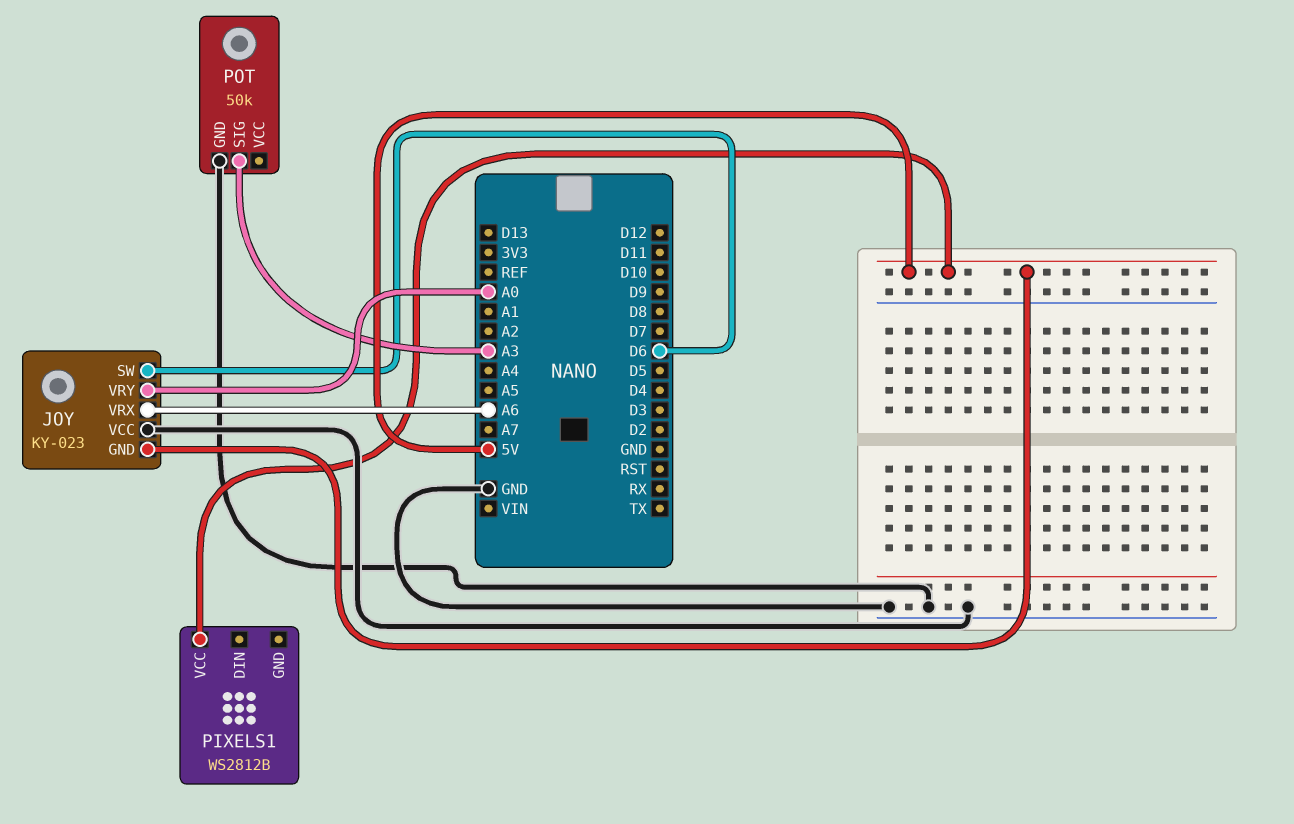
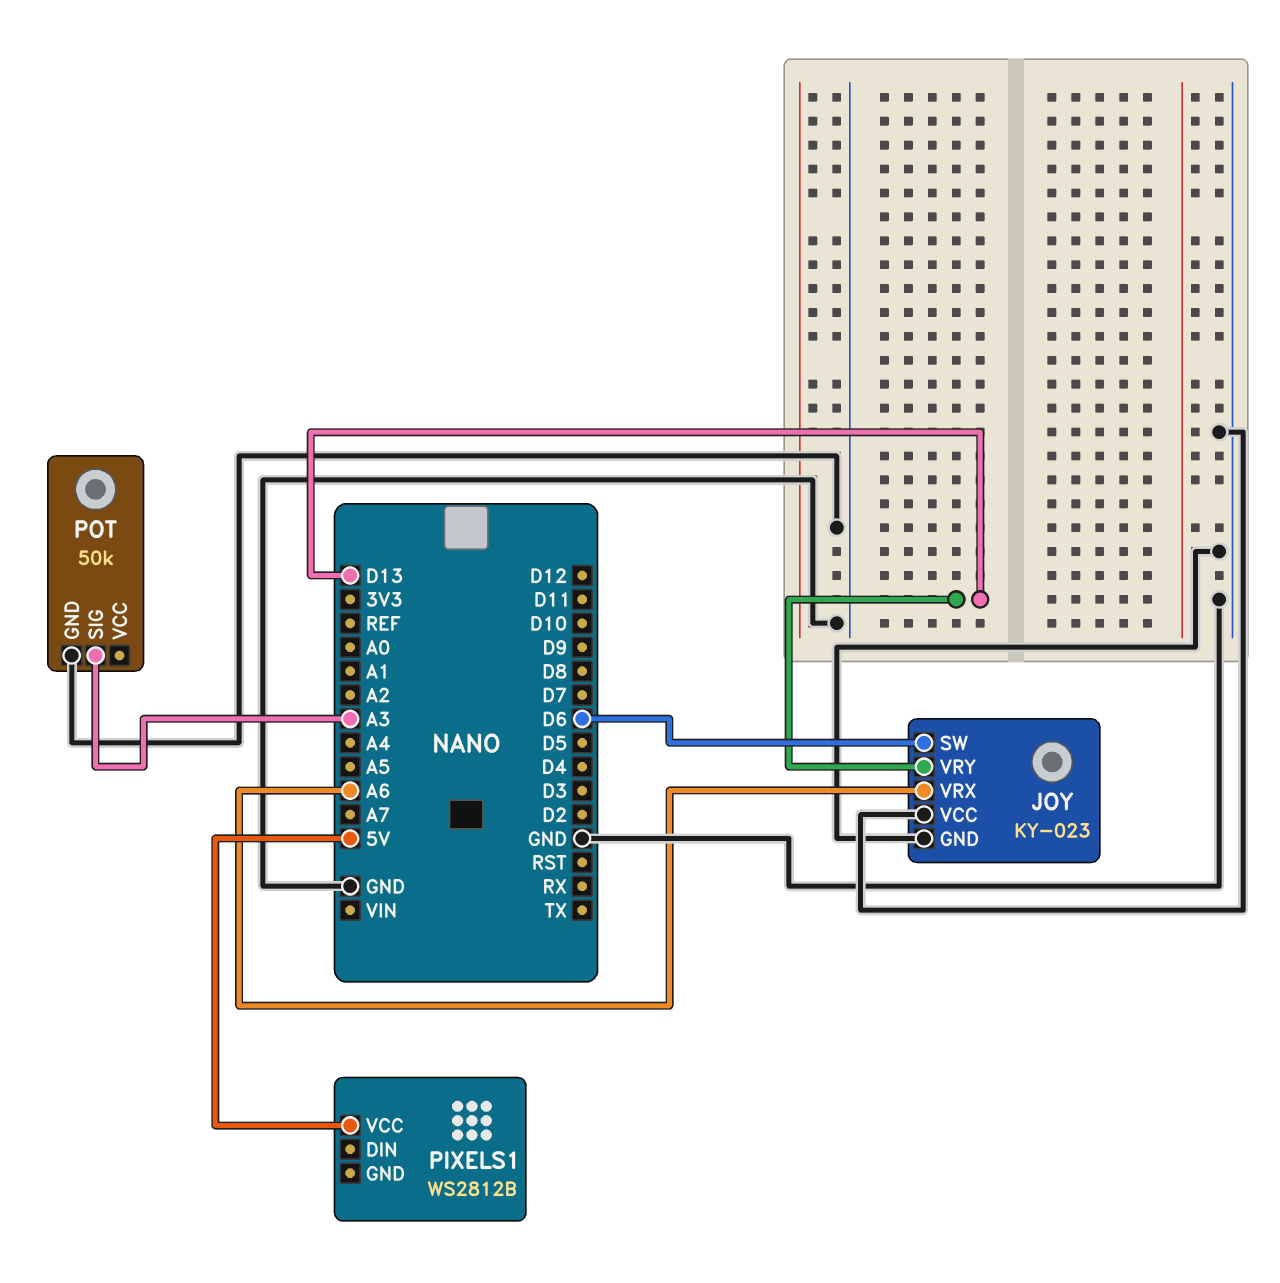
JOY pin GND: 5V -> GND
JOY pin VRY: A0 -> D13

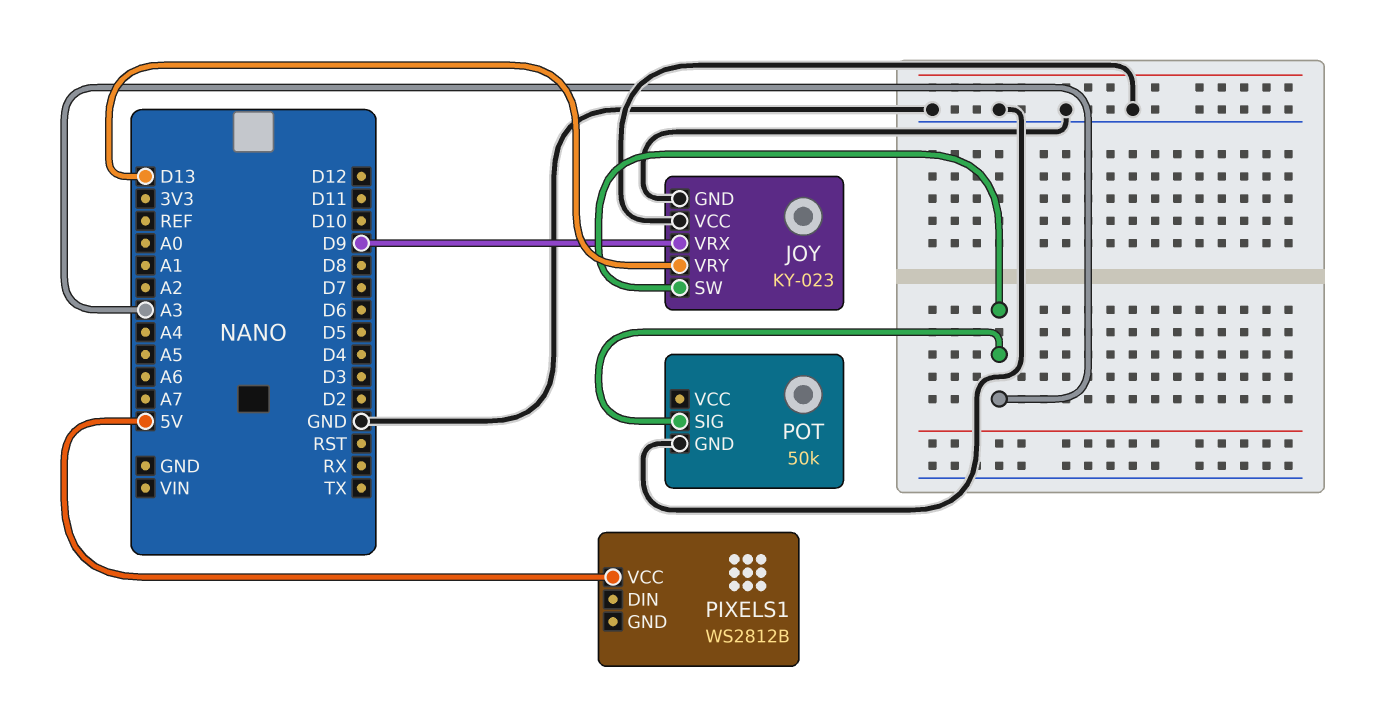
JOY pin SW: D6 -> A3
JOY pin VRX: A6 -> D9

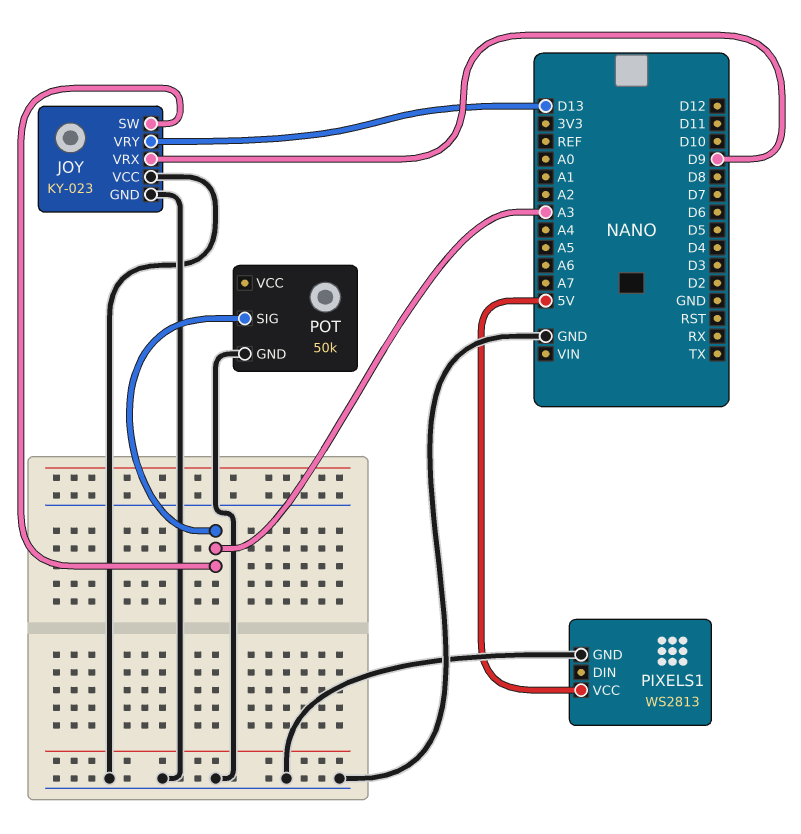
PIXELS1: WS2812B -> WS2813
PIXELS1 pin GND: none -> GND

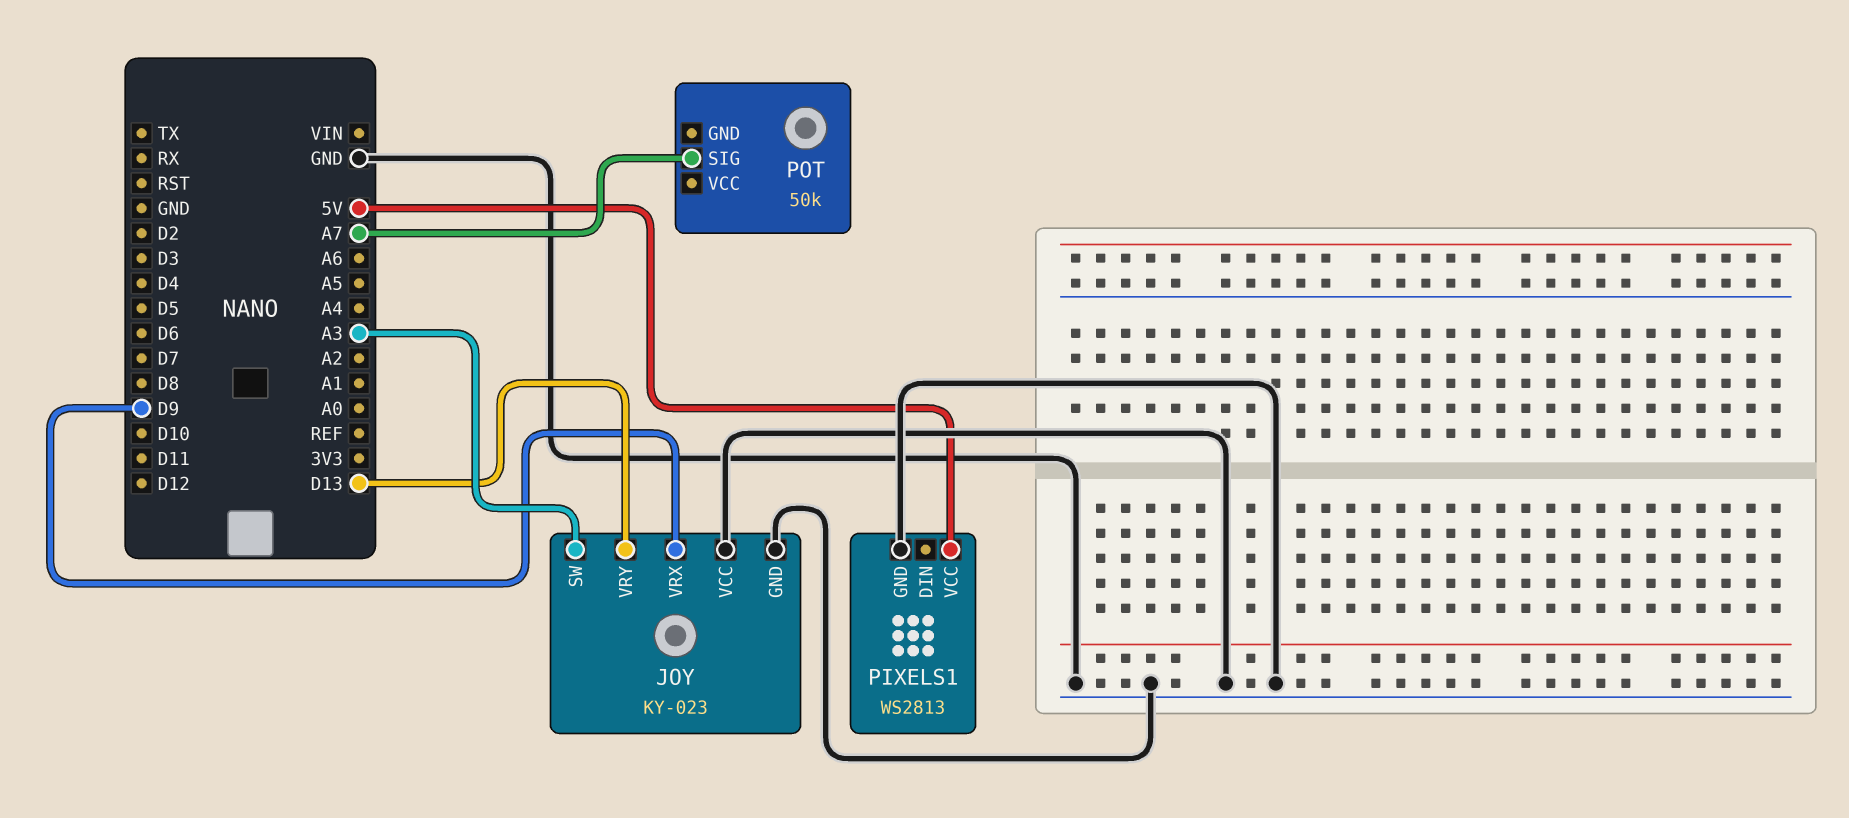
POT pin GND: GND -> none
POT pin SIG: A3 -> A7

